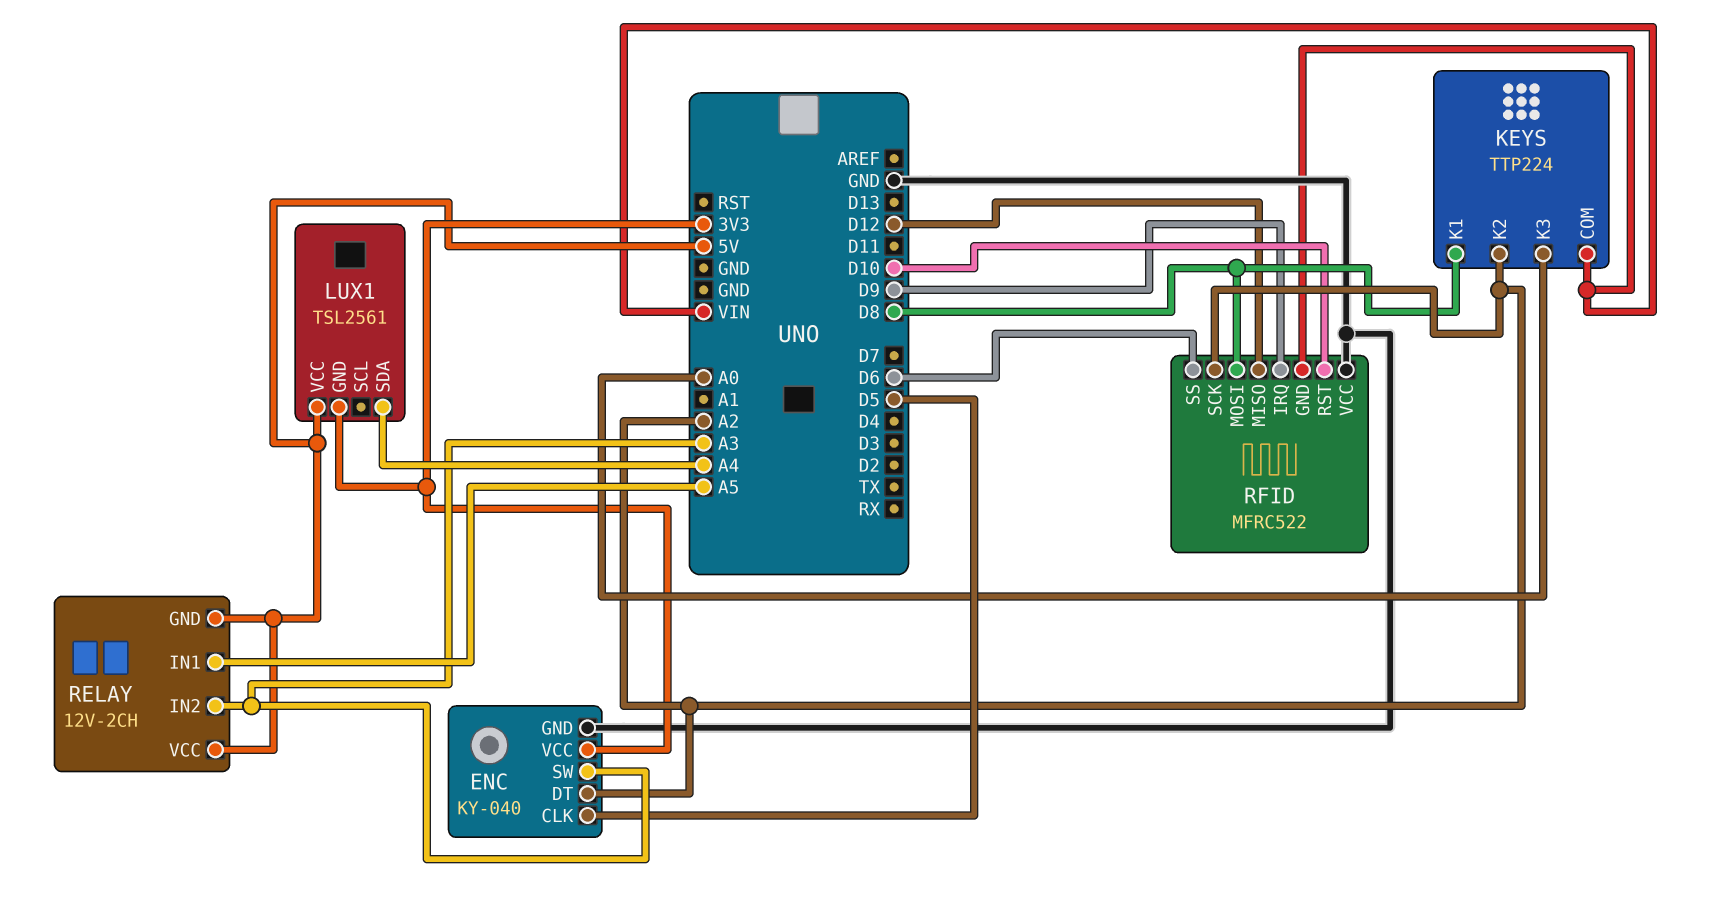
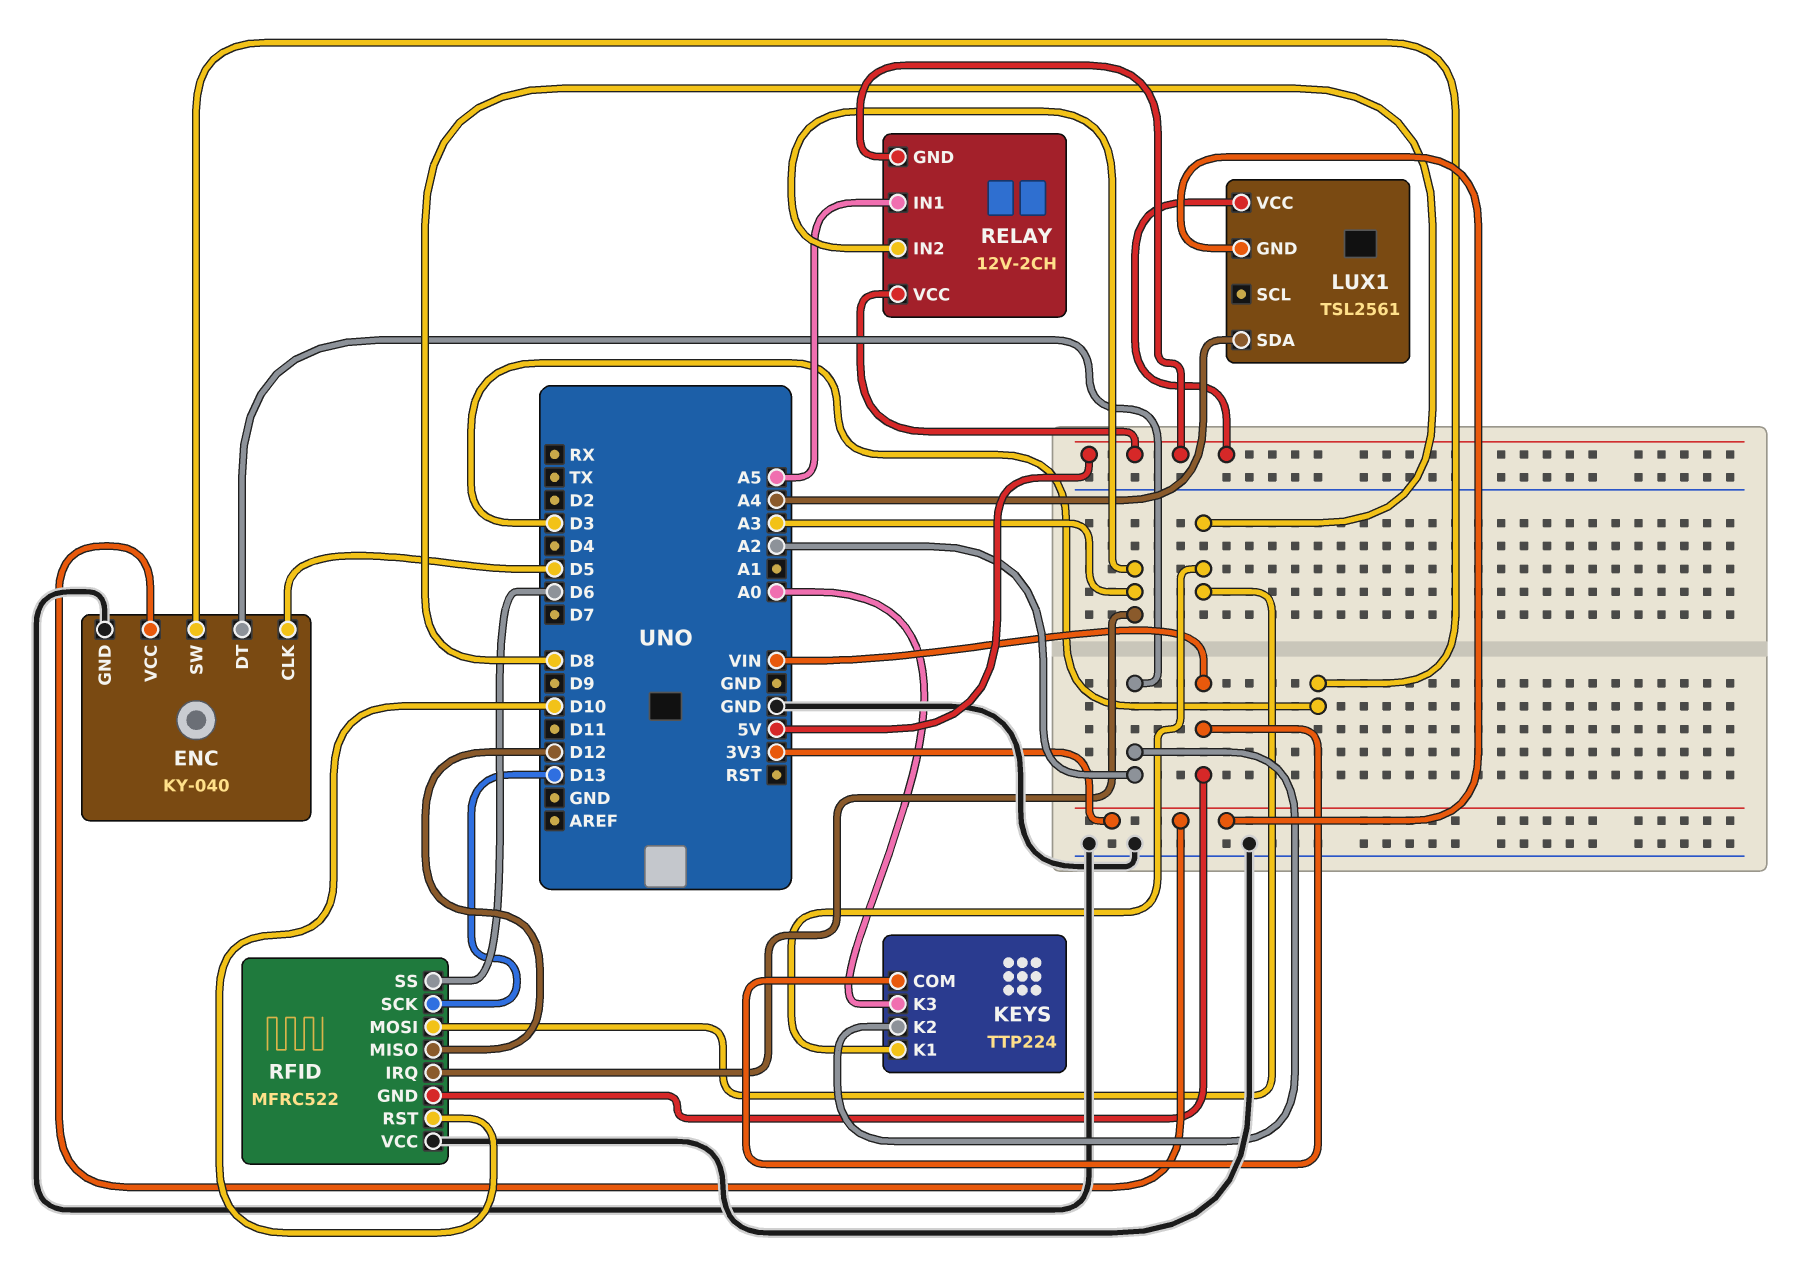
ENC pin SW: A3 -> D3
RFID pin IRQ: D9 -> A3
RFID pin SCK: A2 -> D13

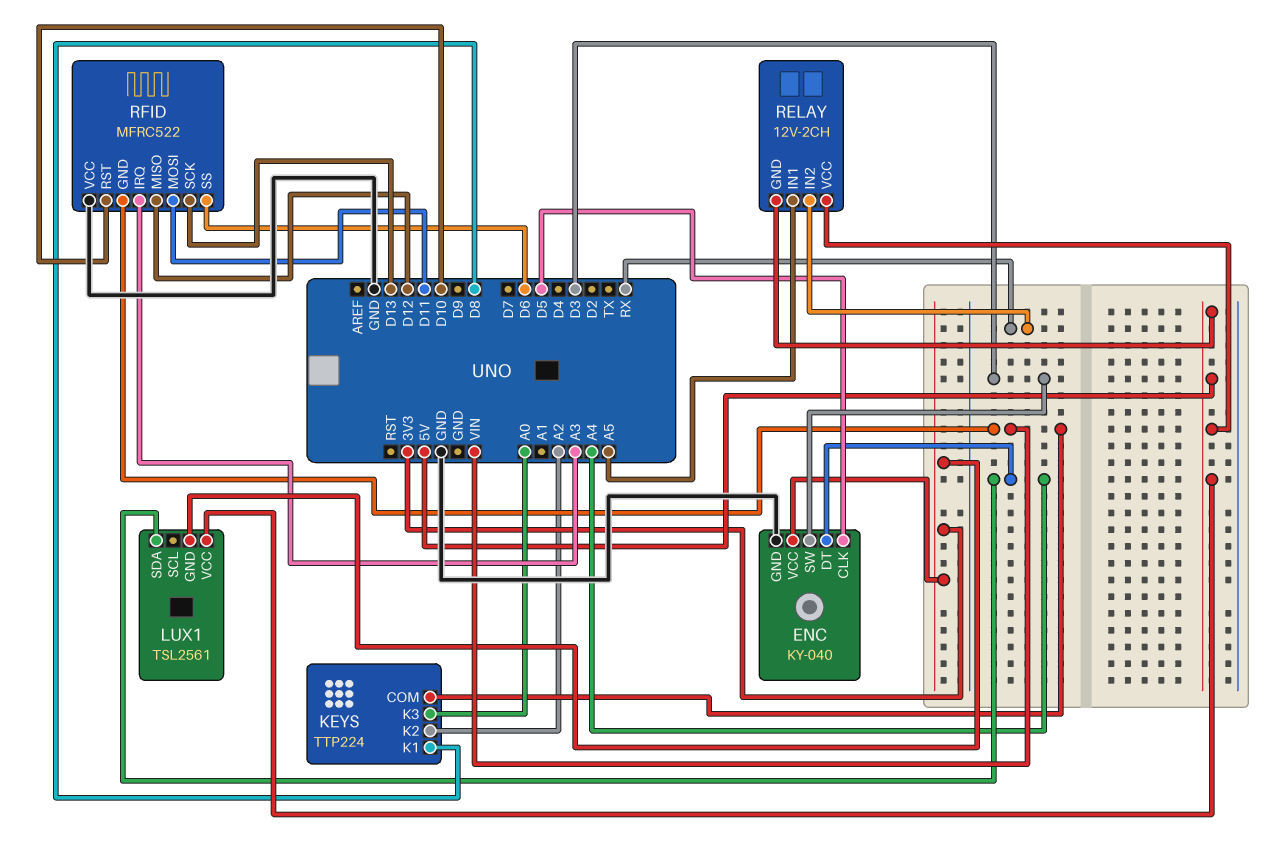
ENC pin DT: A2 -> A4
RELAY pin IN2: A3 -> RX
RFID pin MOSI: D8 -> D11

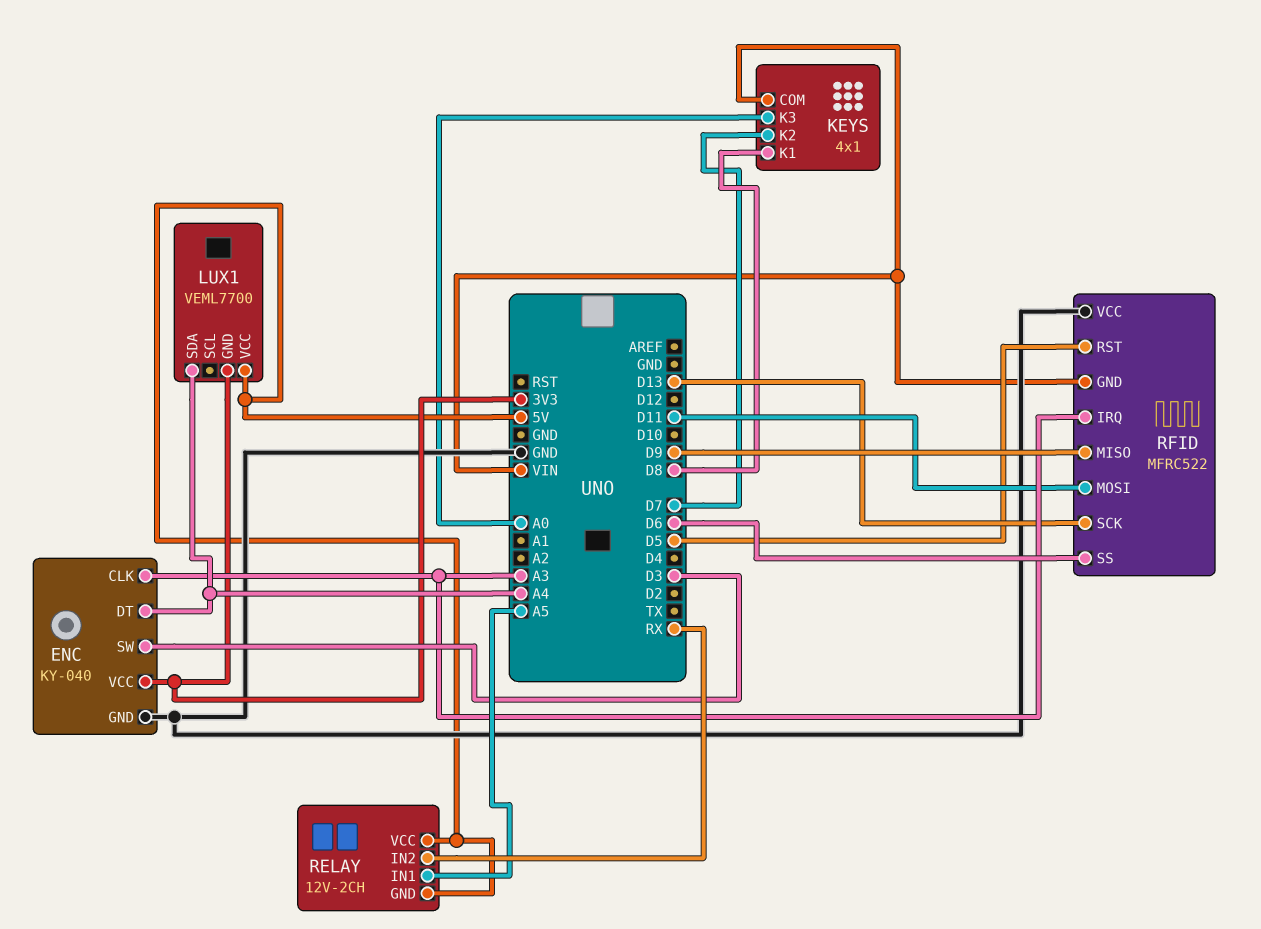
ENC pin CLK: D5 -> A3
KEYS: TTP224 -> 4x1
KEYS pin K2: A2 -> D7
LUX1: TSL2561 -> VEML7700
RFID pin MISO: D12 -> D9
RFID pin RST: D10 -> D5

